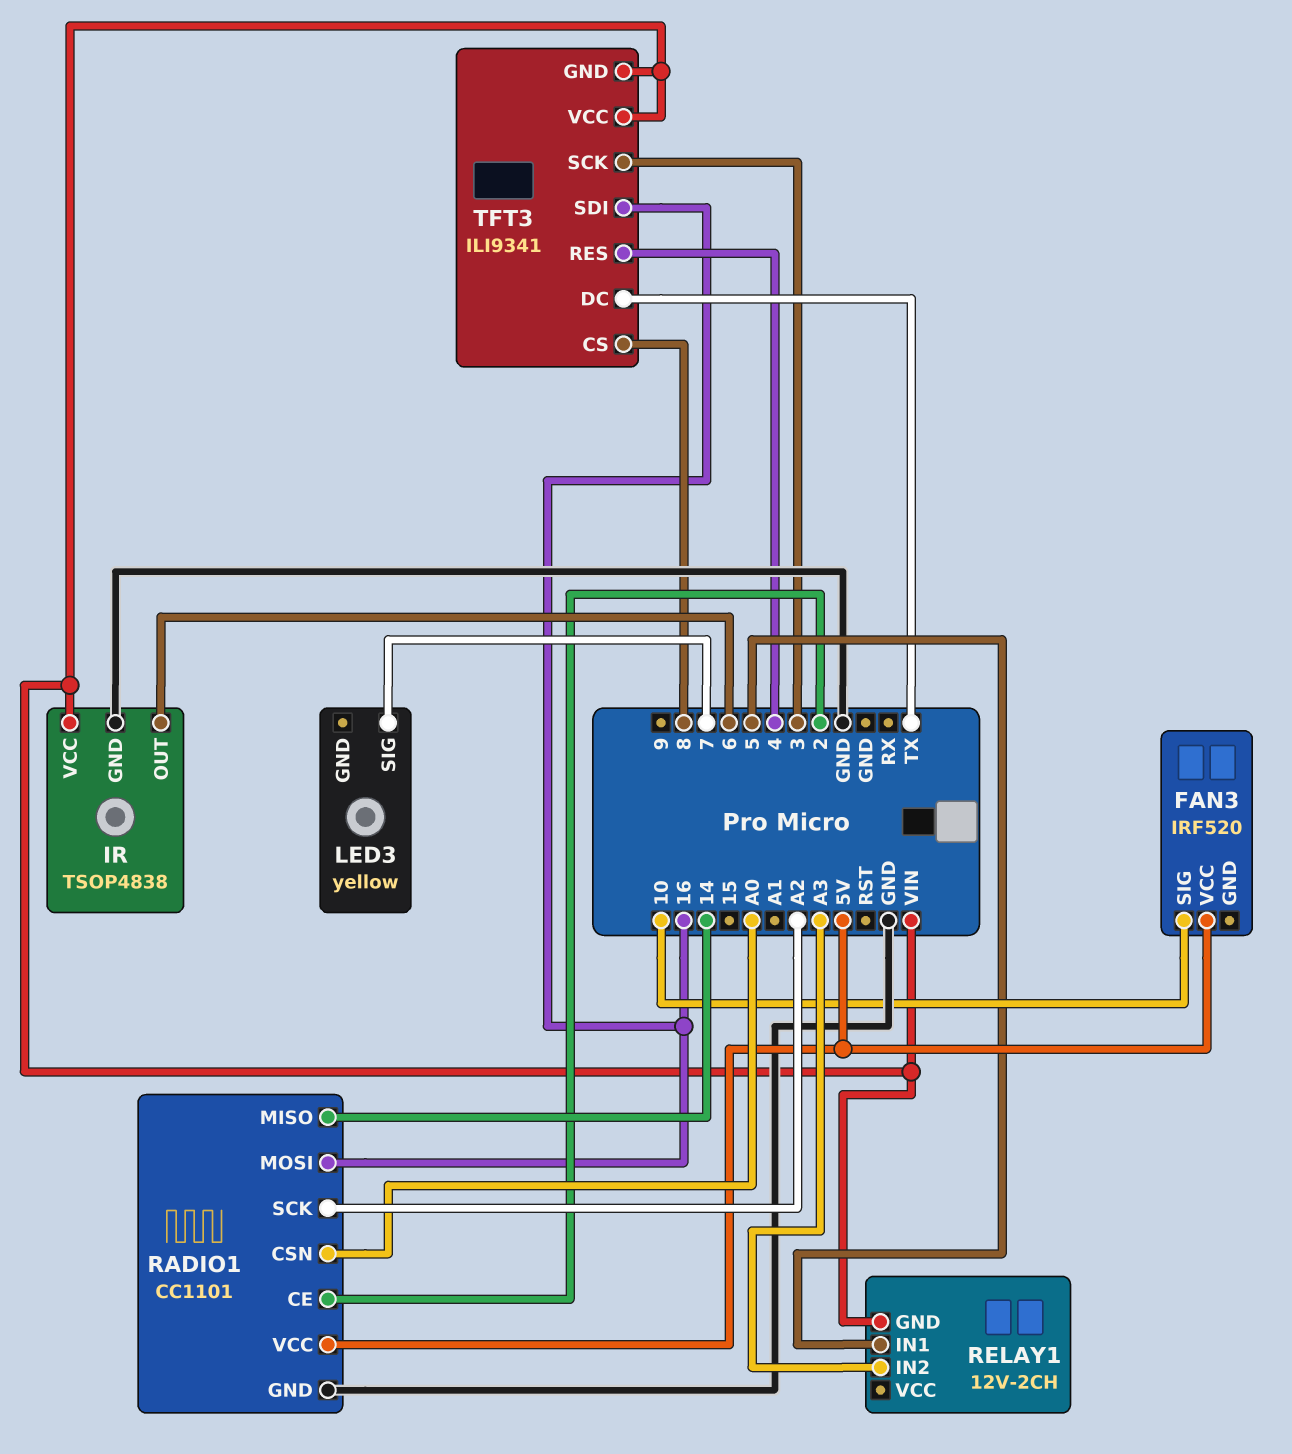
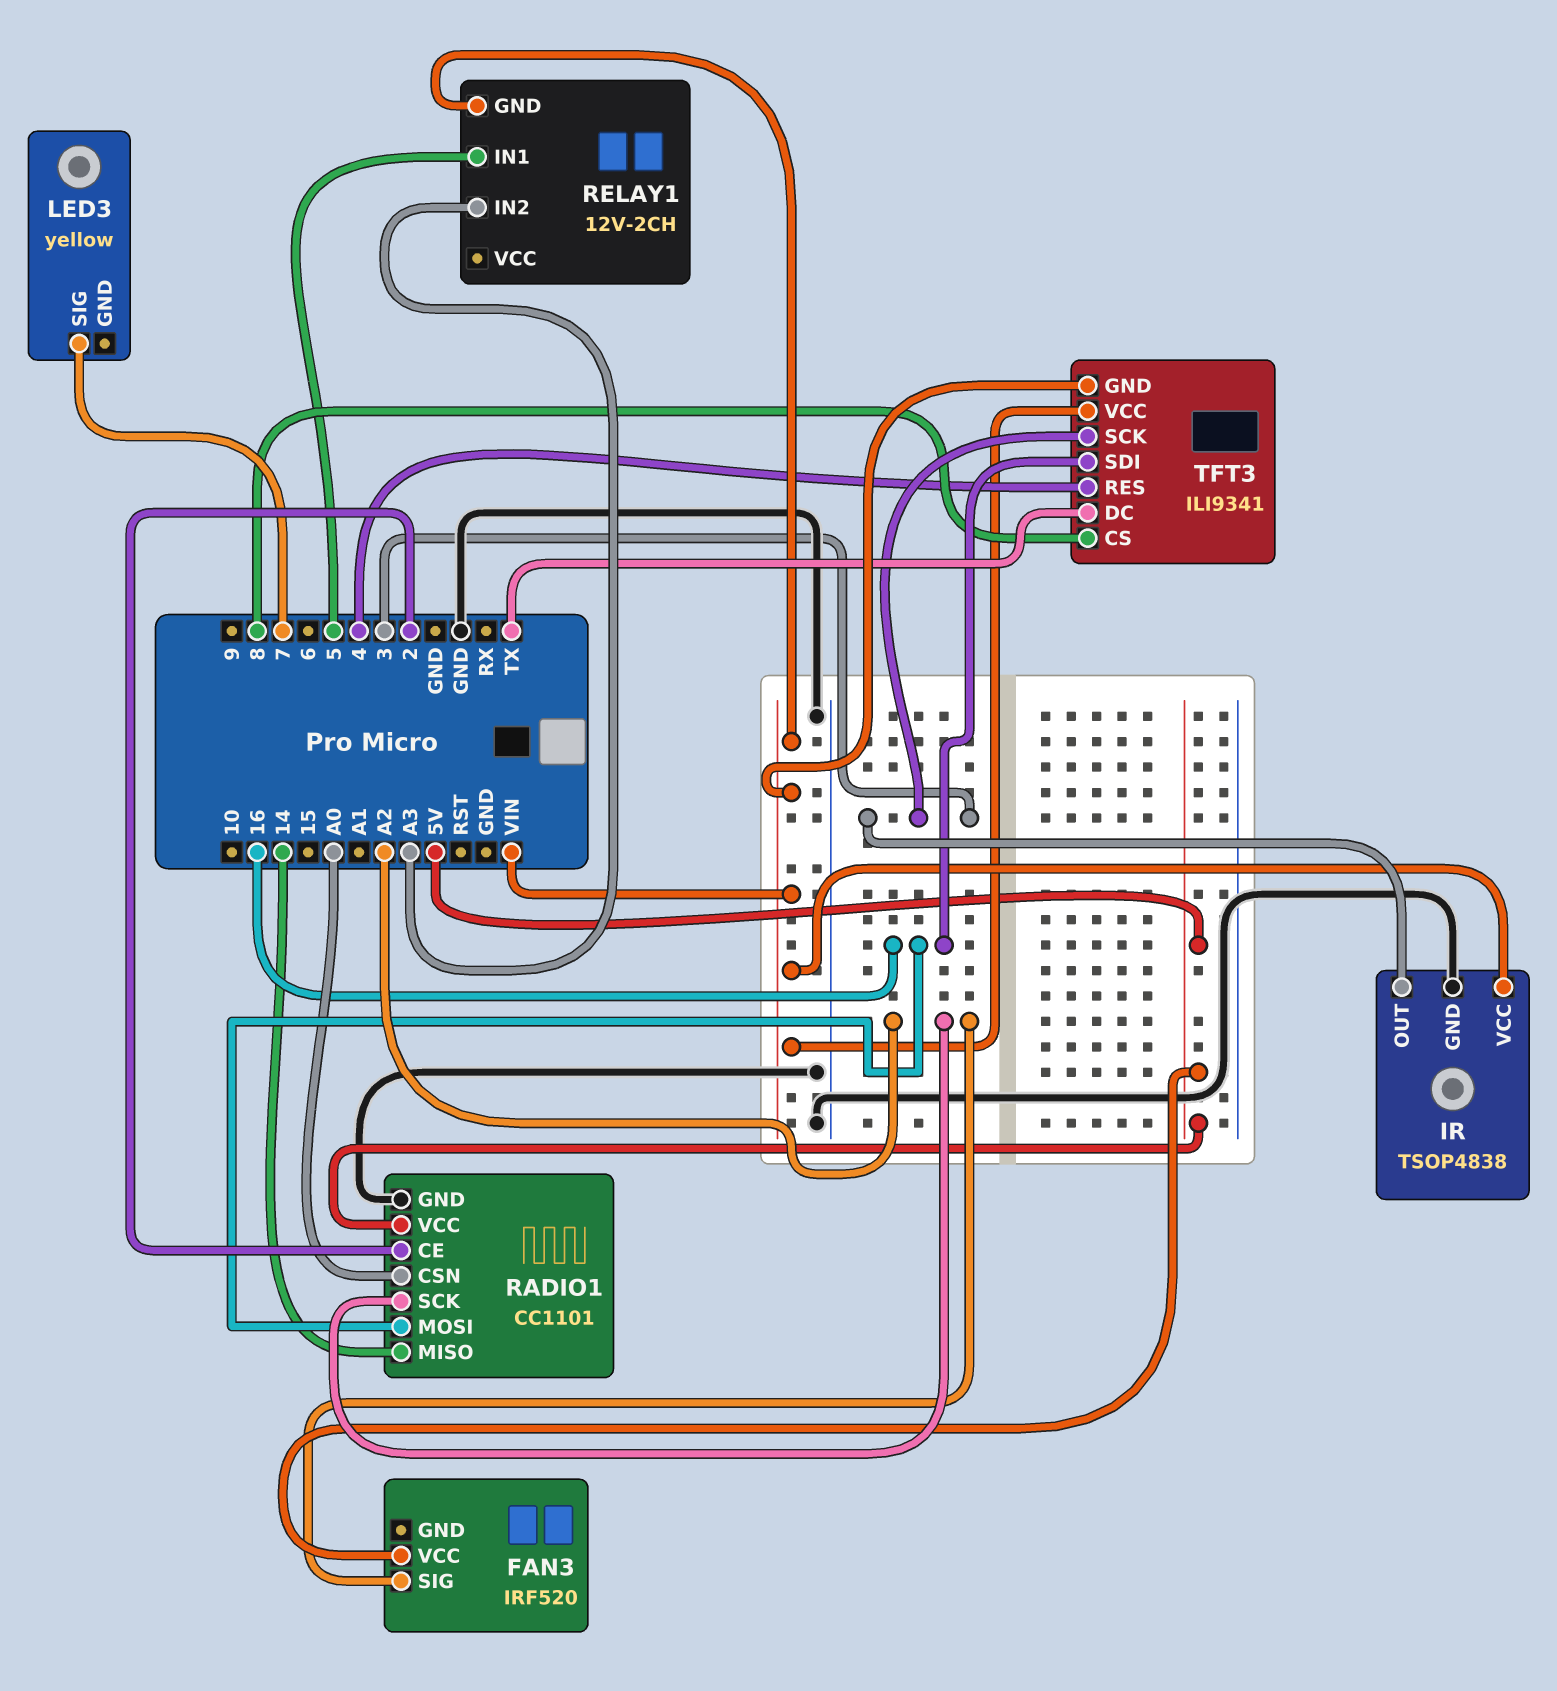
FAN3 pin SIG: 10 -> A2
IR pin OUT: 6 -> 3

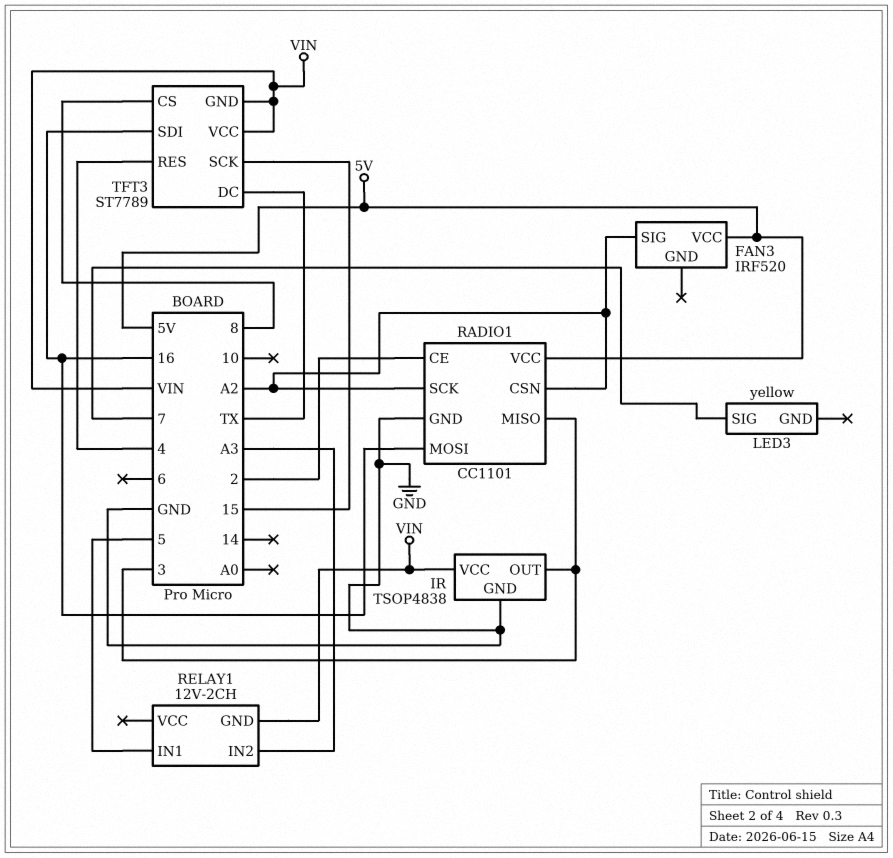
RADIO1 pin CSN: A0 -> A2
RADIO1 pin MISO: 14 -> 3
TFT3: ILI9341 -> ST7789
TFT3 pin SCK: 3 -> 15

